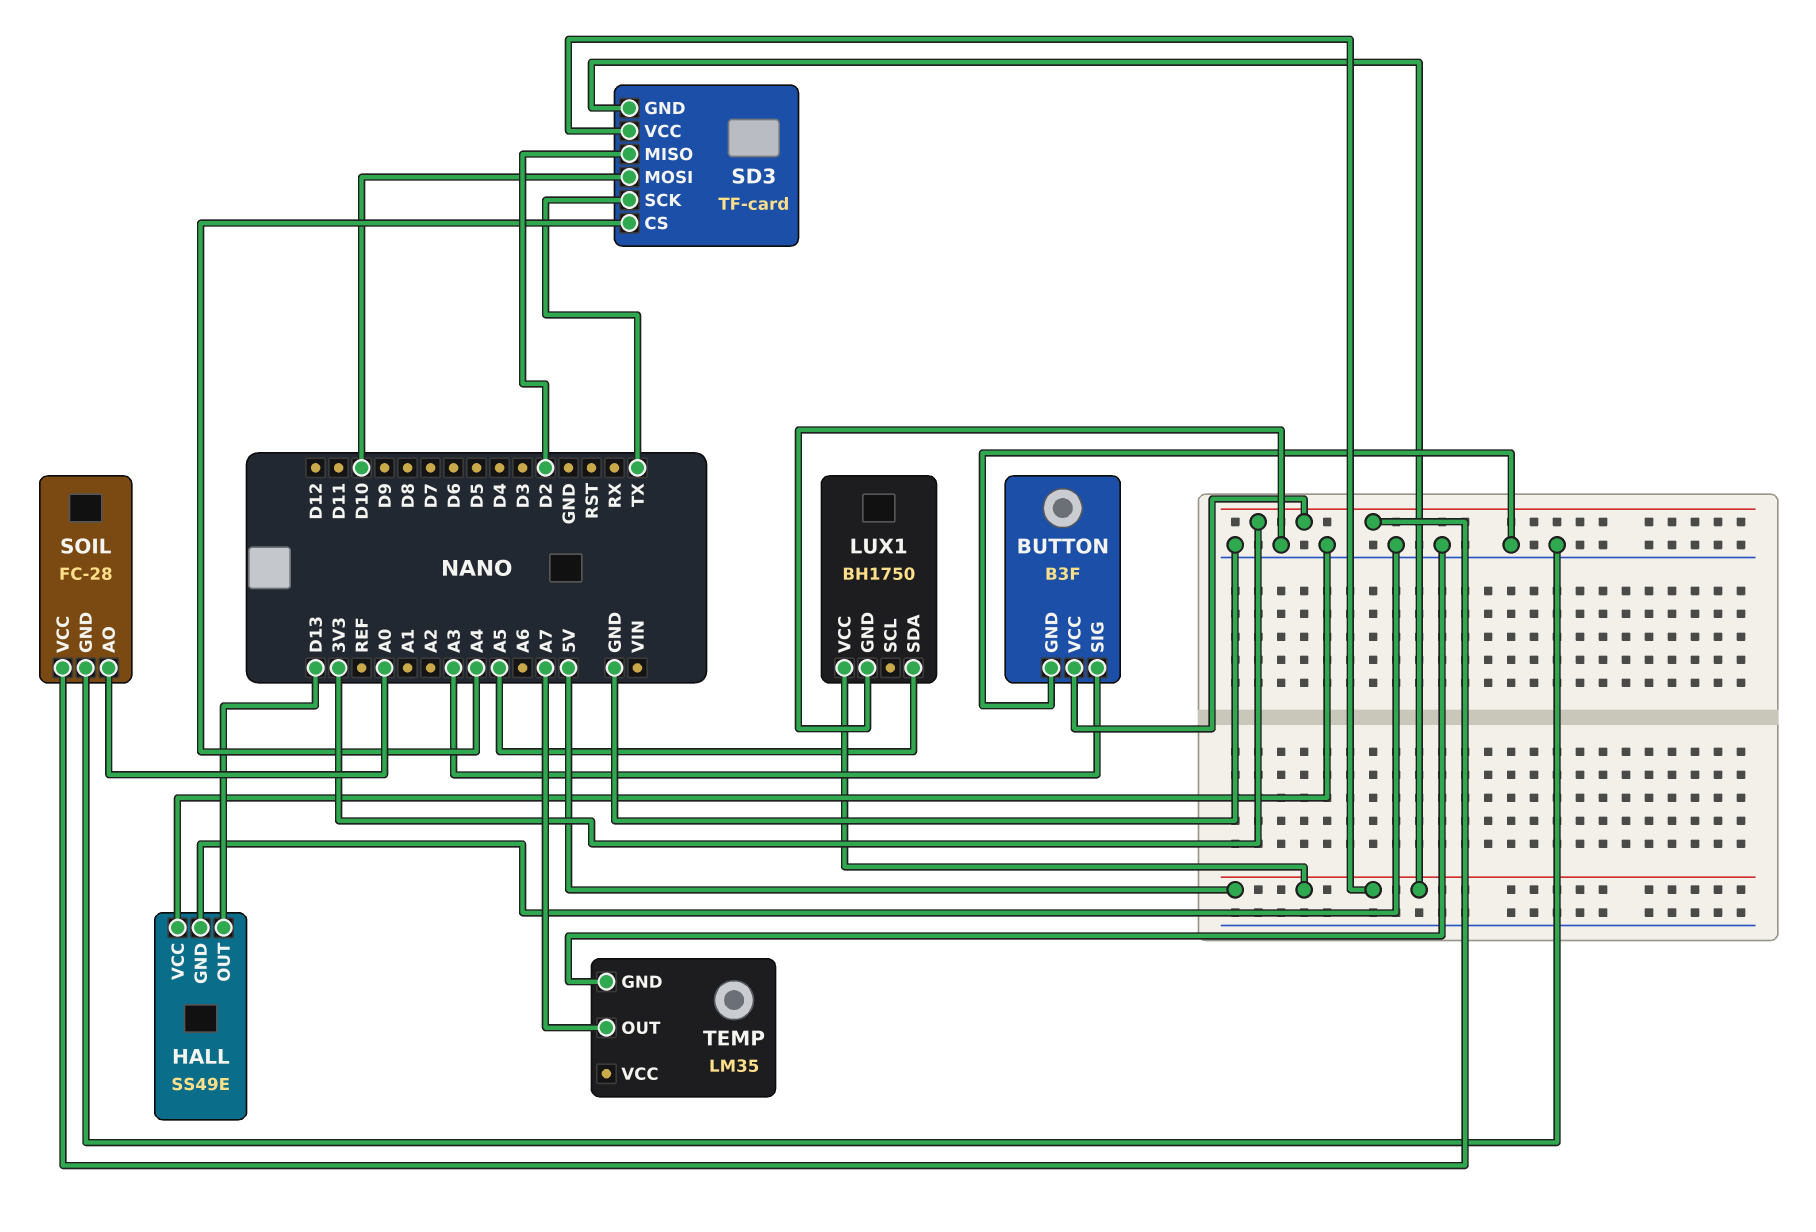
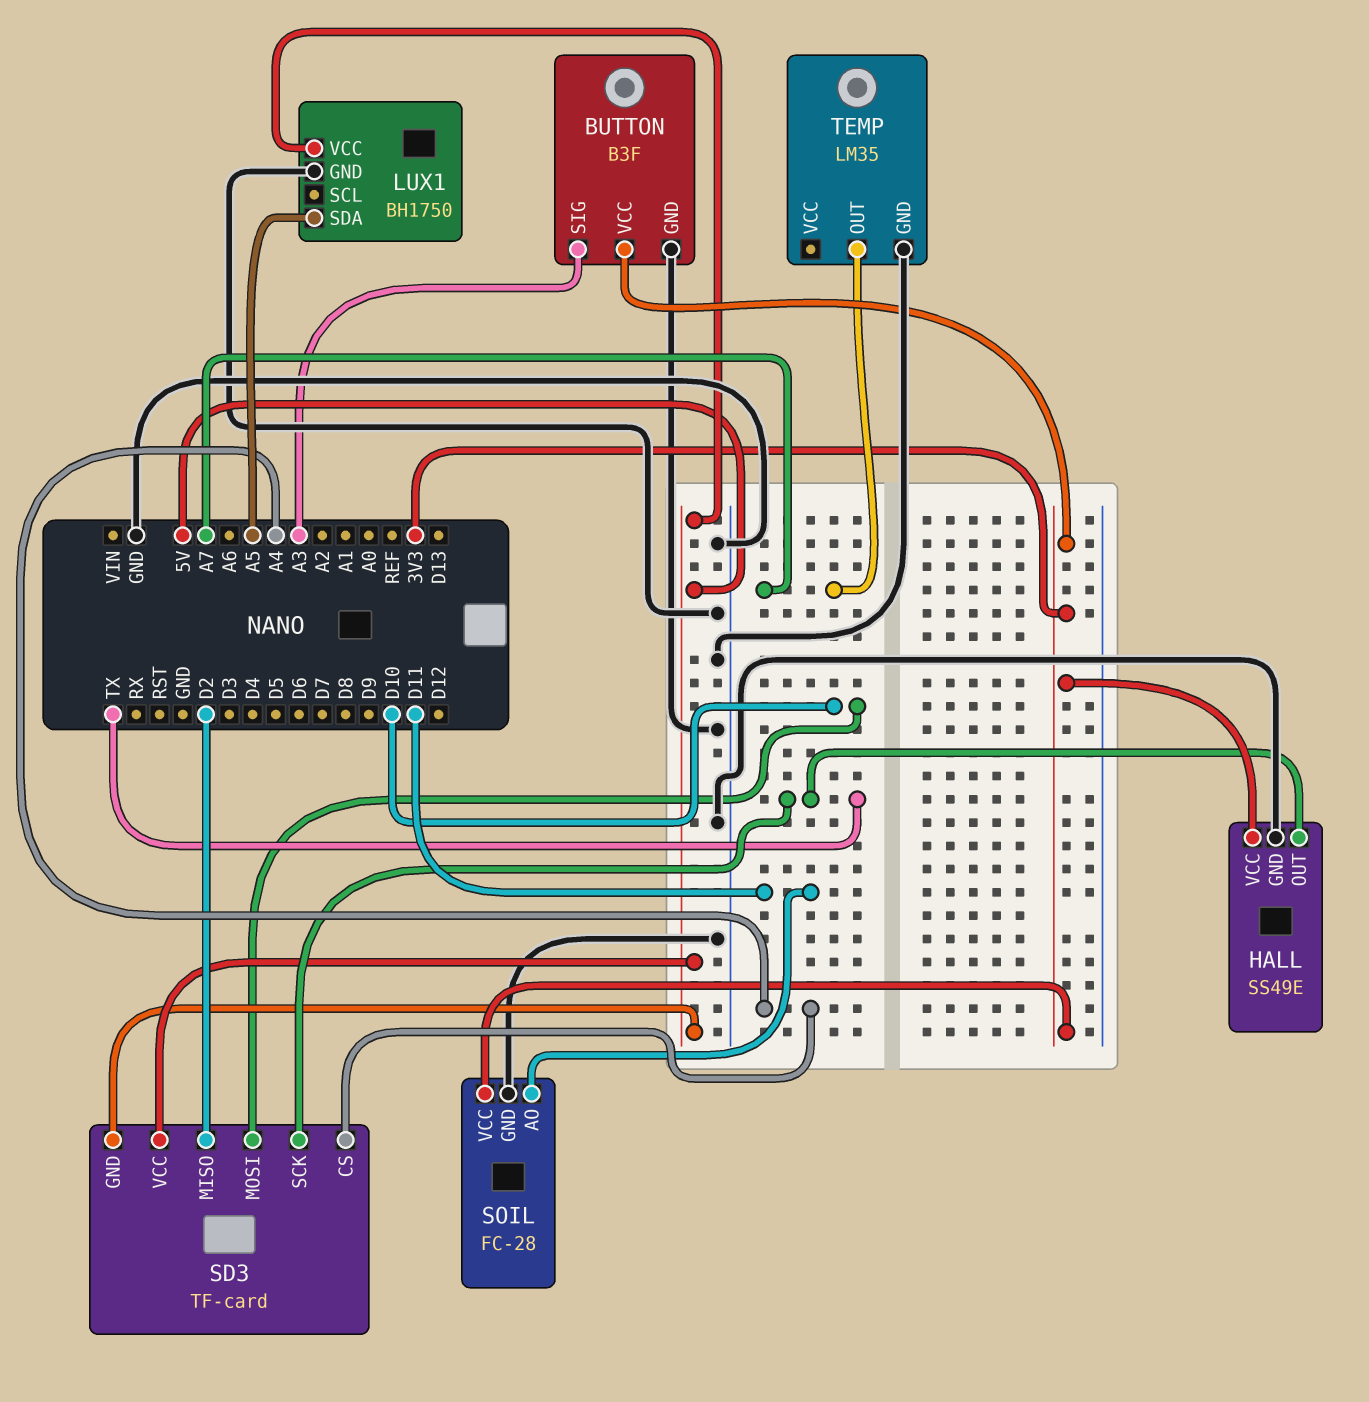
HALL pin OUT: D13 -> TX
HALL pin VCC: GND -> 3V3
SOIL pin AO: A0 -> D11

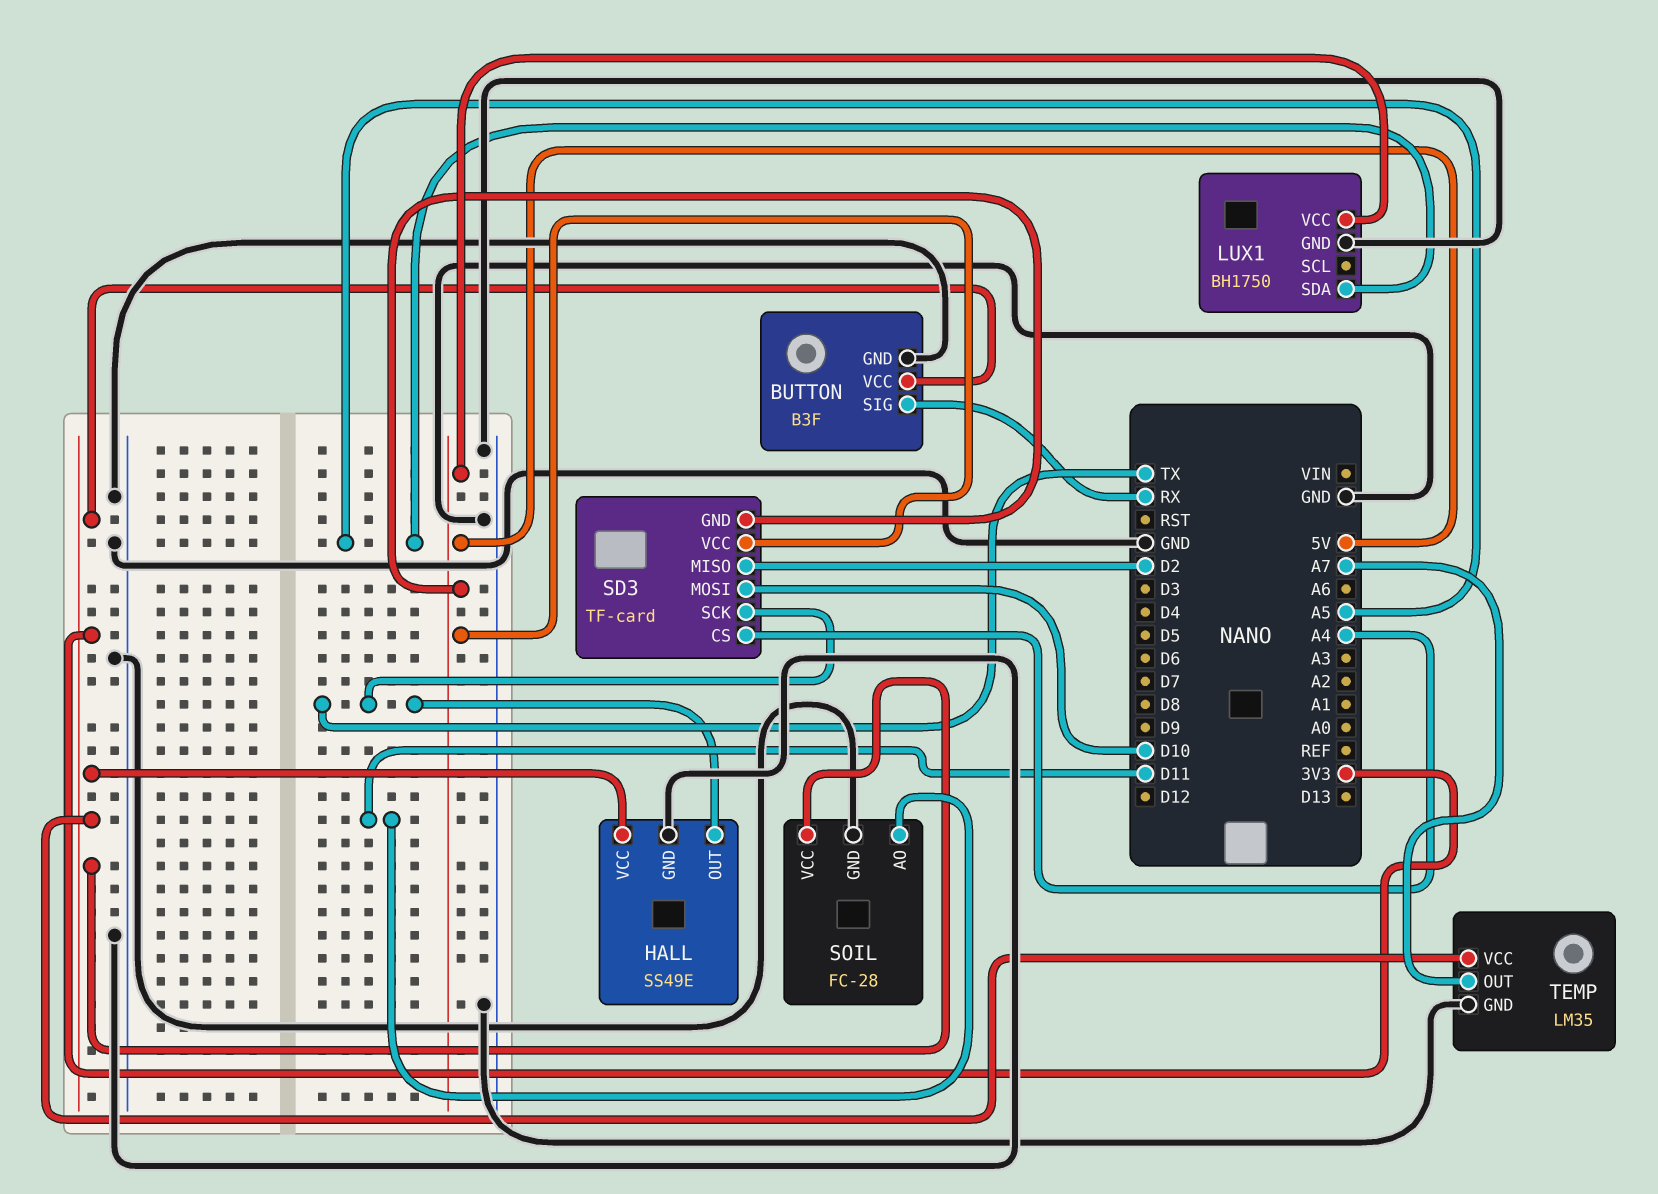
BUTTON pin SIG: A3 -> RX
TEMP pin VCC: none -> 3V3

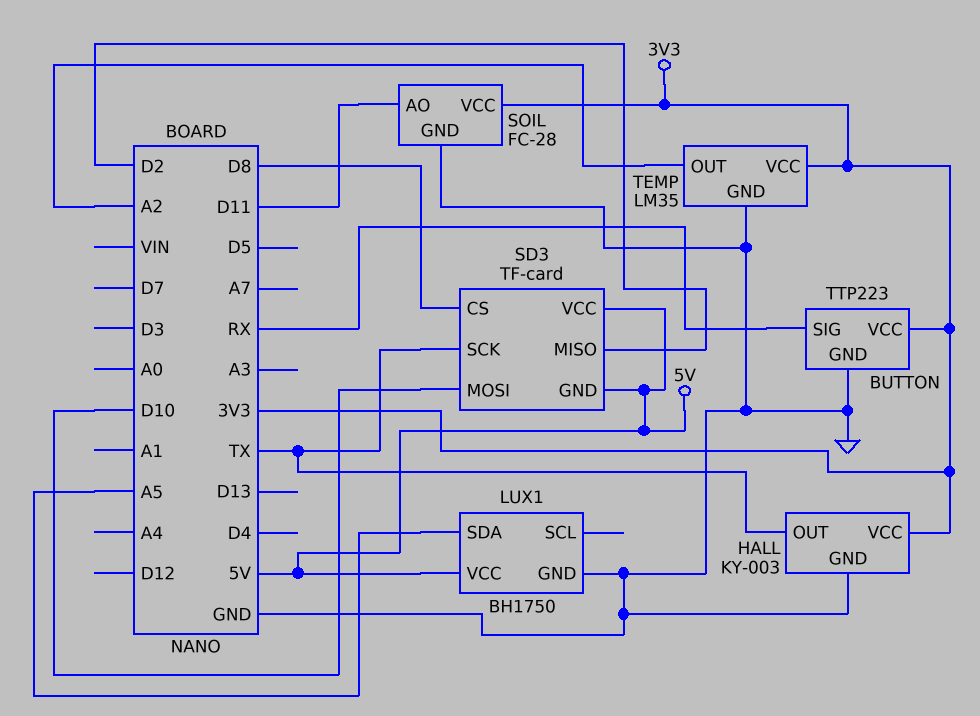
BUTTON: B3F -> TTP223
HALL: SS49E -> KY-003
SD3 pin CS: A4 -> D8
TEMP pin OUT: A7 -> A2

